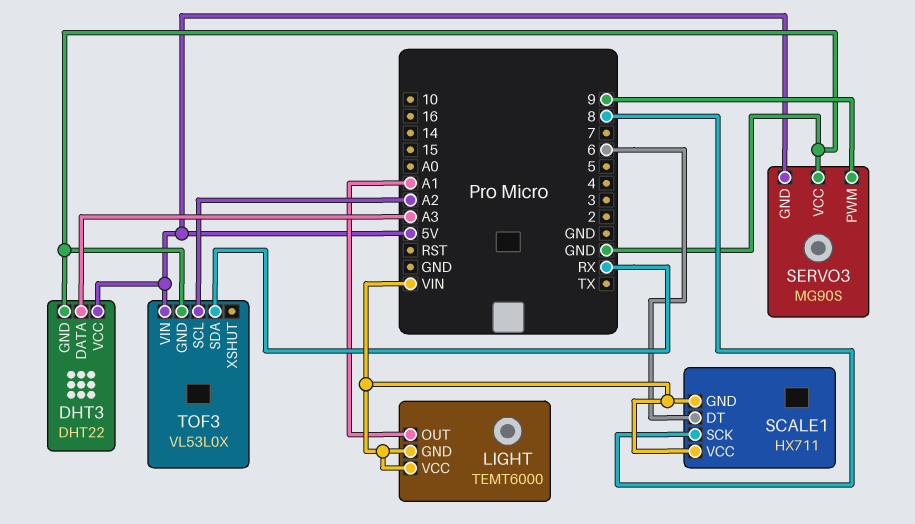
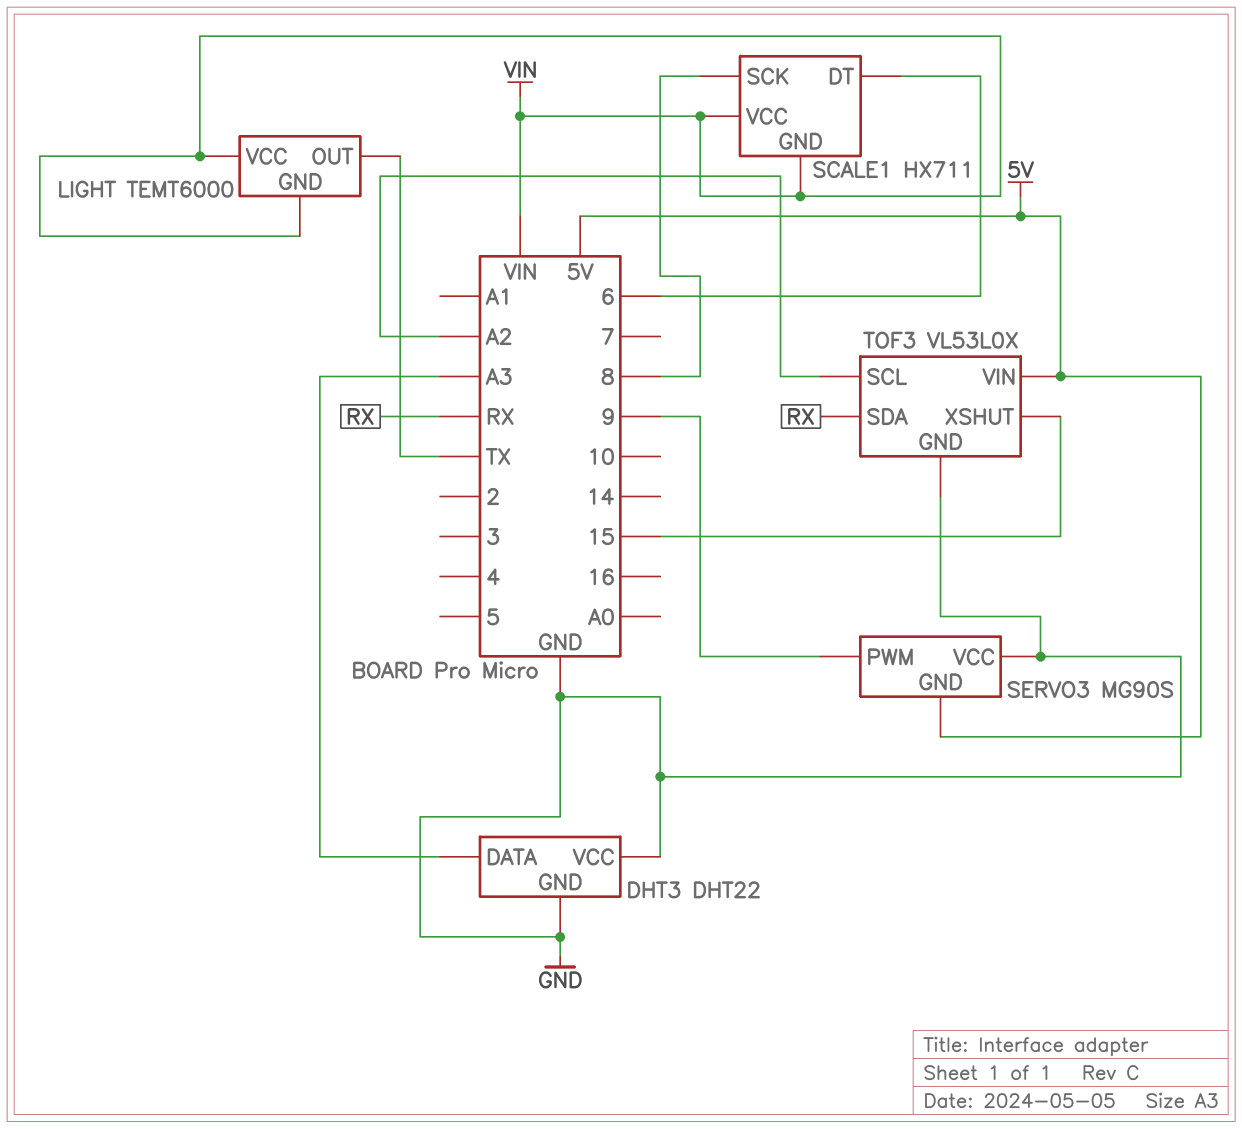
DHT3 pin VCC: 5V -> GND
LIGHT pin OUT: A1 -> TX
TOF3 pin XSHUT: none -> 15

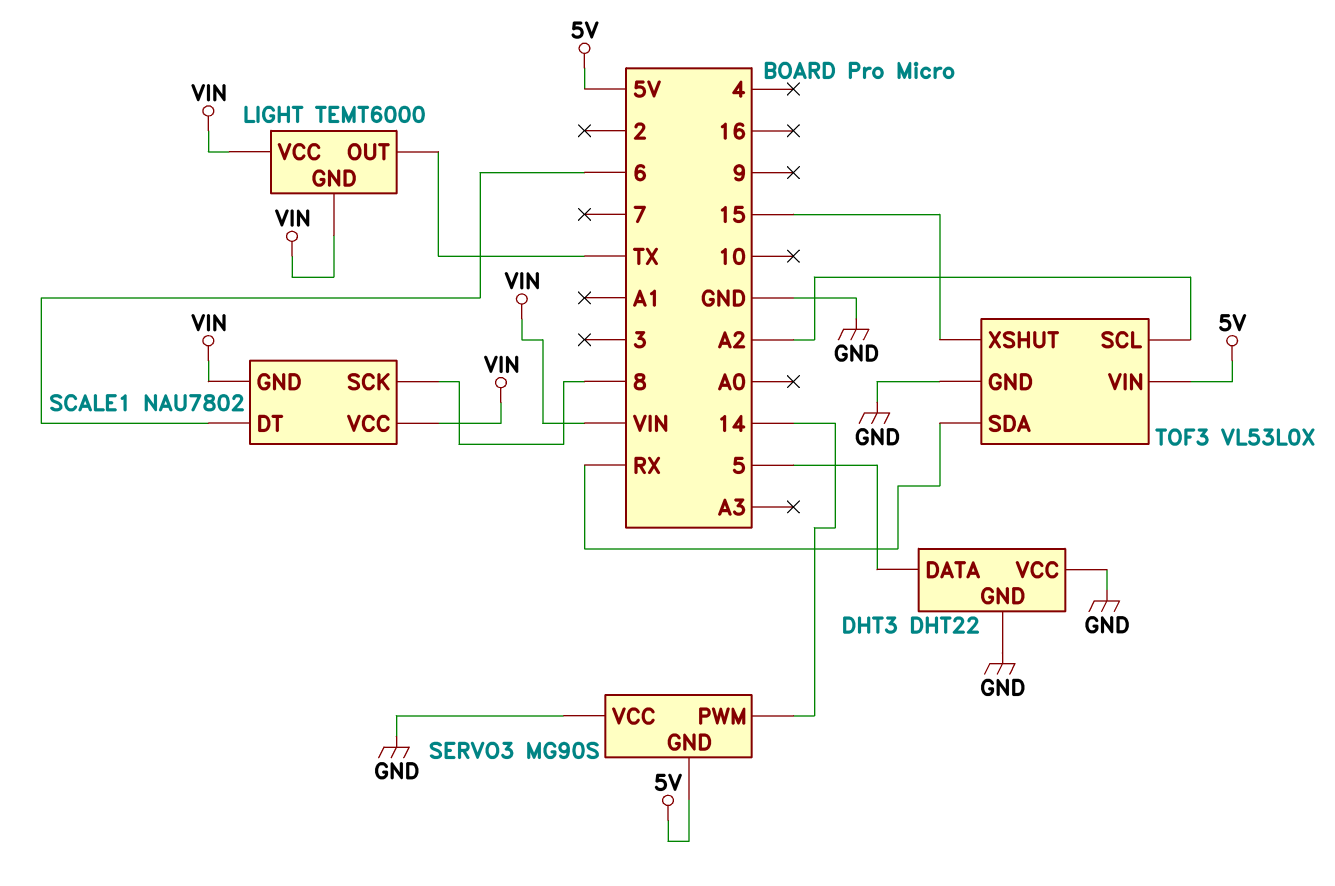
DHT3 pin DATA: A3 -> 5
SCALE1: HX711 -> NAU7802
SERVO3 pin PWM: 9 -> 14

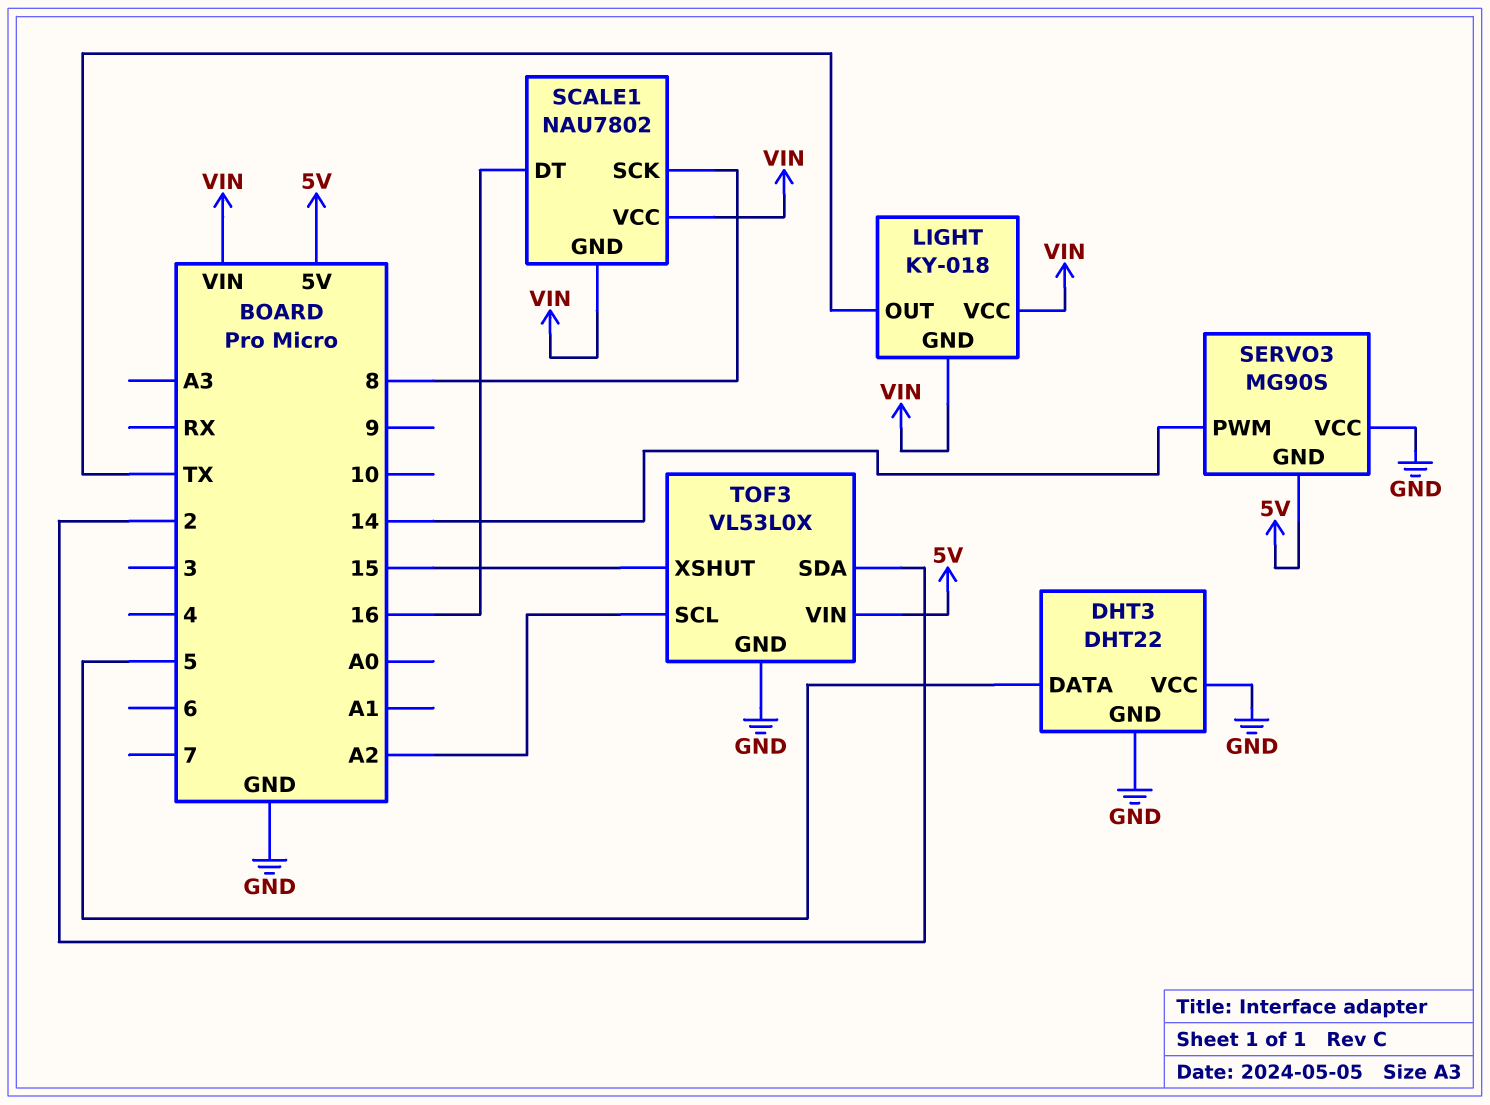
LIGHT: TEMT6000 -> KY-018
SCALE1 pin DT: 6 -> 16
TOF3 pin SDA: RX -> 2

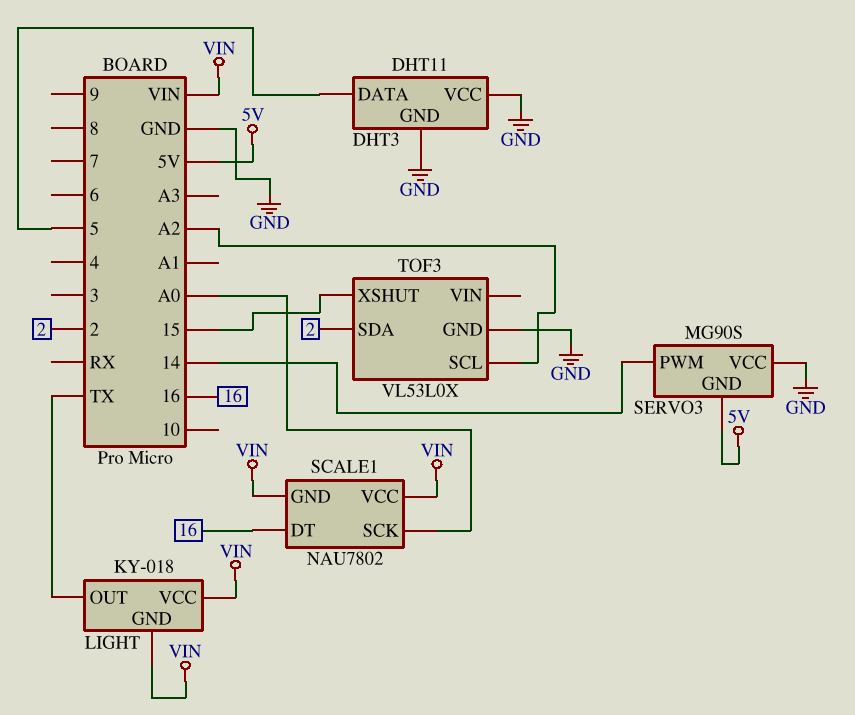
DHT3: DHT22 -> DHT11
SCALE1 pin SCK: 8 -> A0
TOF3 pin VIN: 5V -> none

